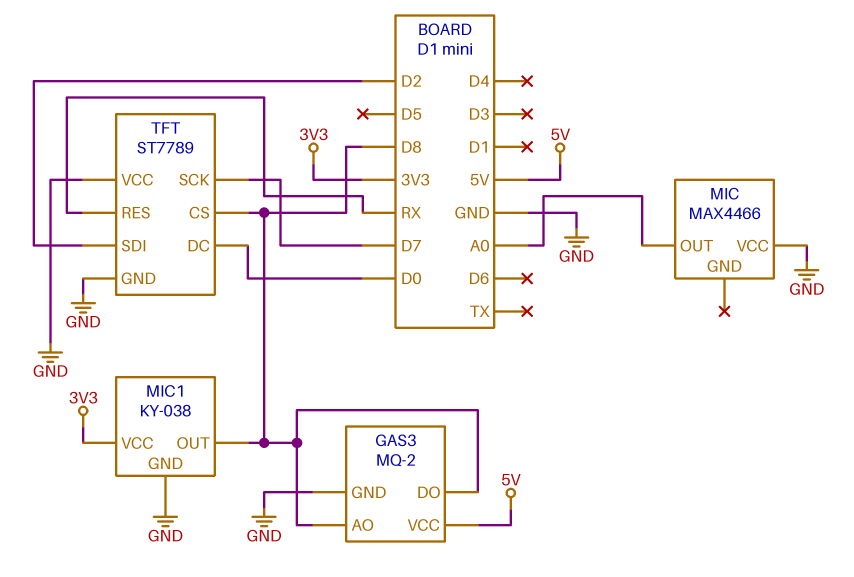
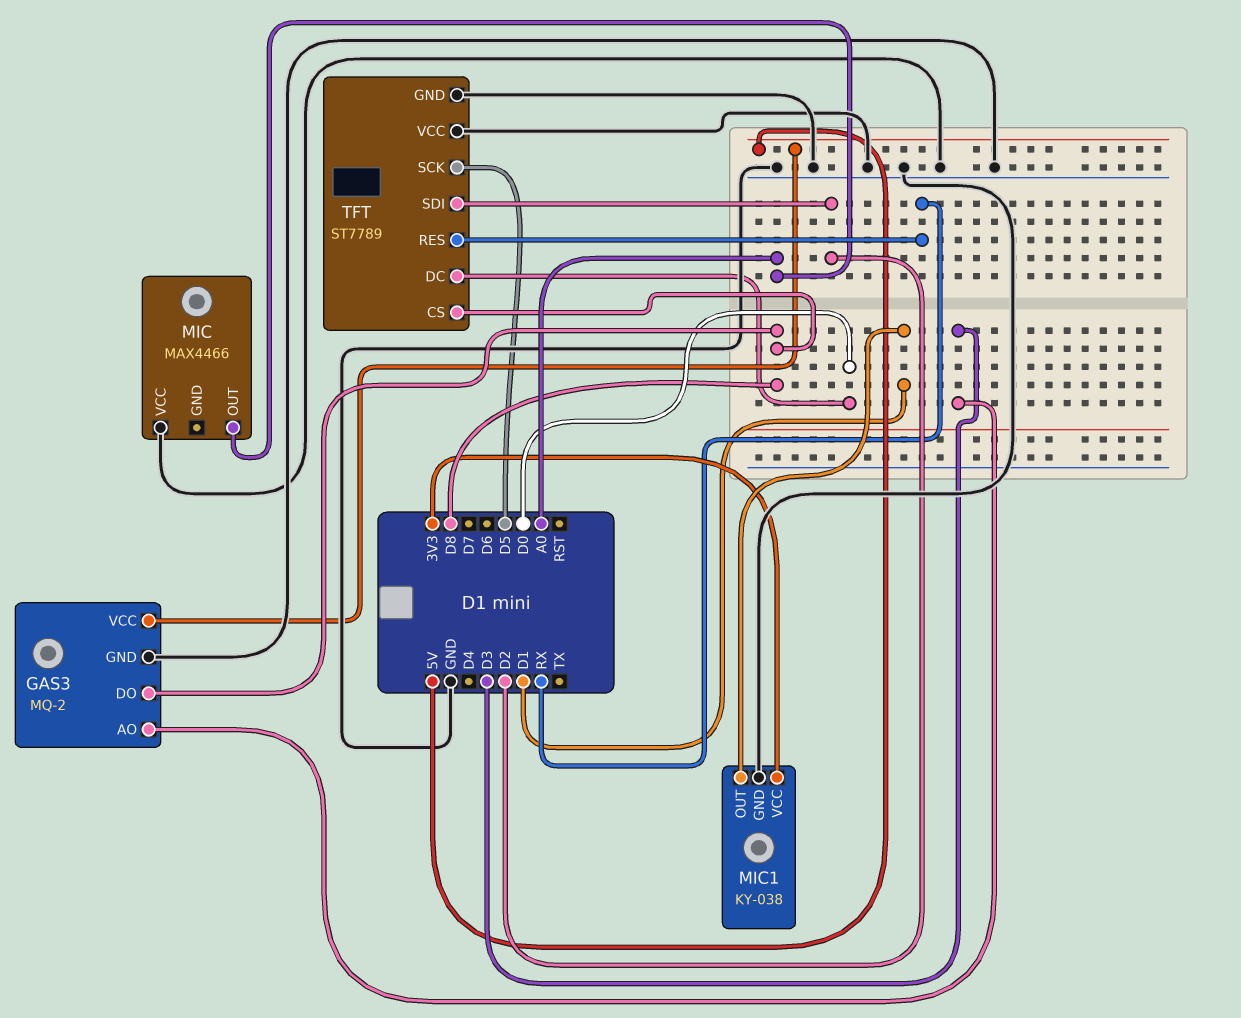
GAS3 pin AO: D8 -> D3
MIC1 pin OUT: D8 -> D1
TFT pin SCK: D7 -> D5

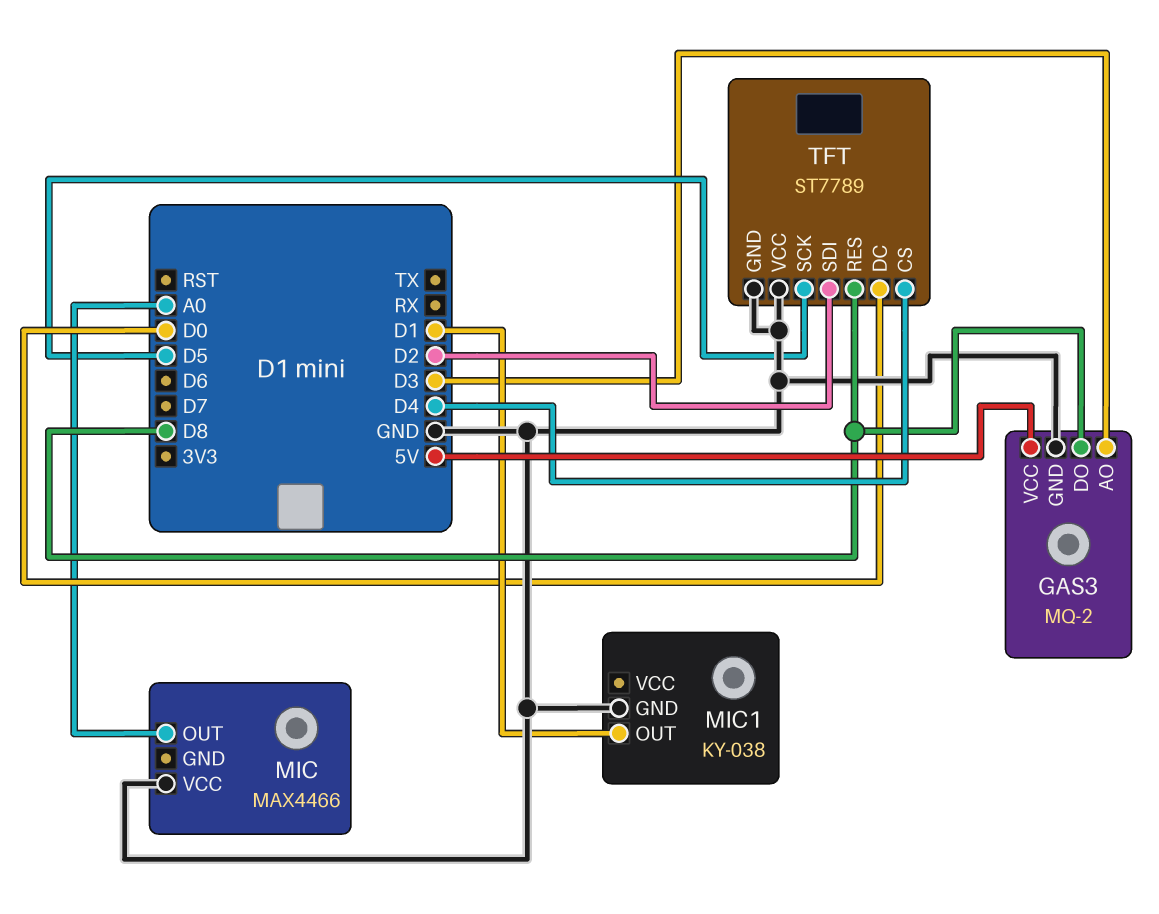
MIC1 pin VCC: 3V3 -> none
TFT pin CS: D8 -> D4
TFT pin RES: RX -> D8

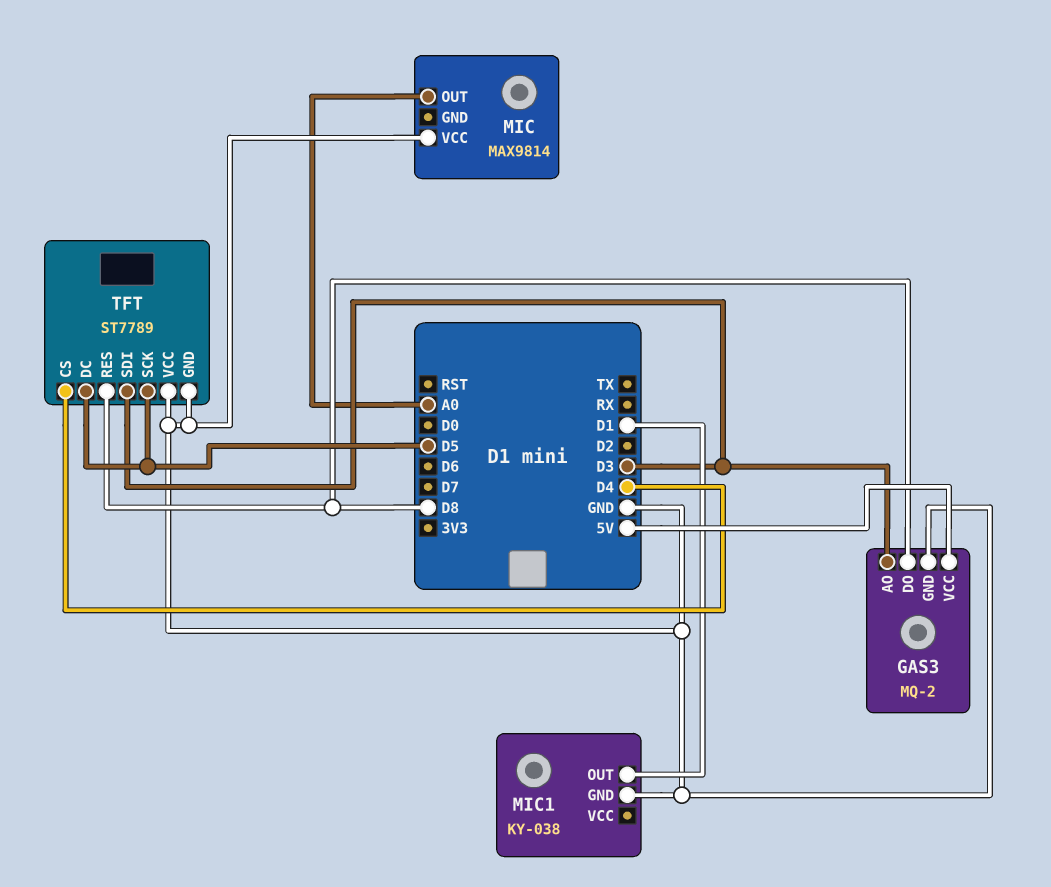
MIC: MAX4466 -> MAX9814
TFT pin DC: D0 -> D5
TFT pin SDI: D2 -> D3

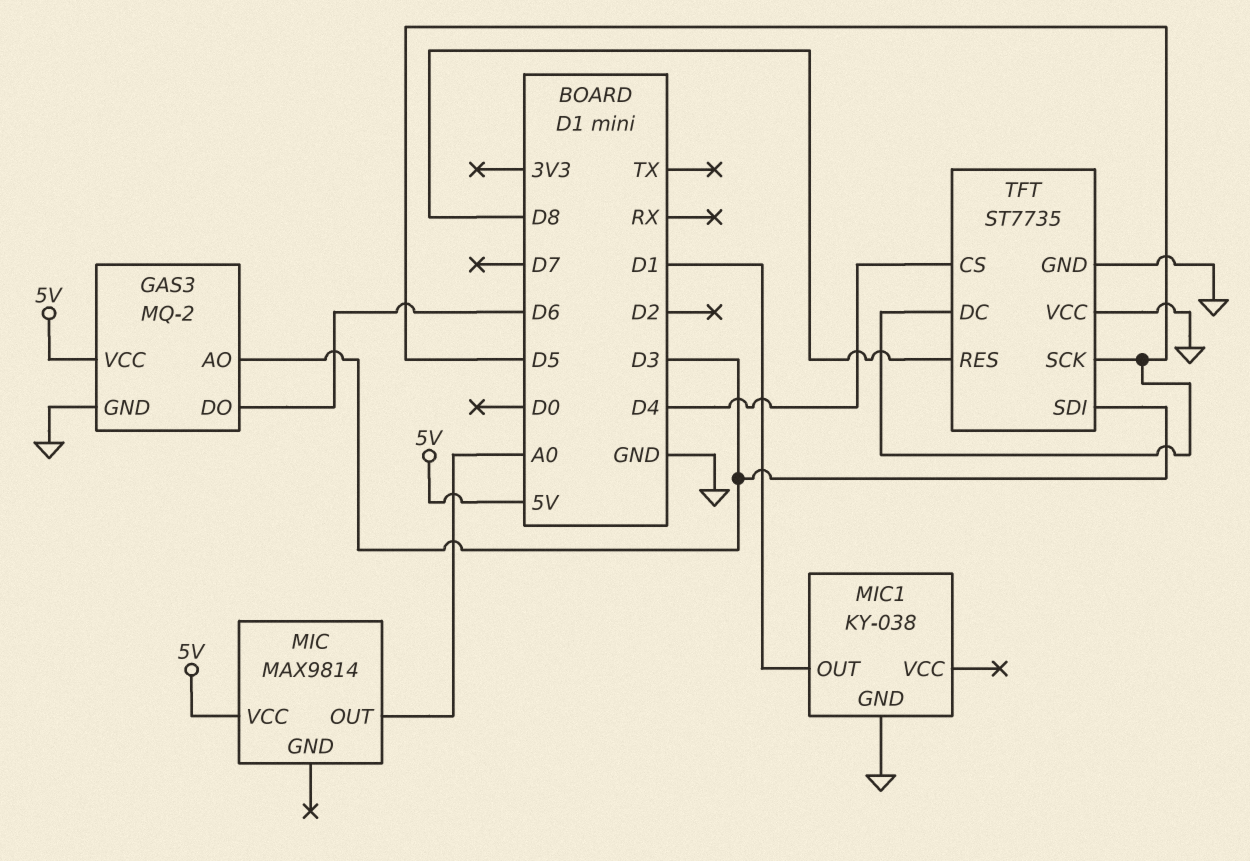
GAS3 pin DO: D8 -> D6
MIC pin VCC: GND -> 5V
TFT: ST7789 -> ST7735

